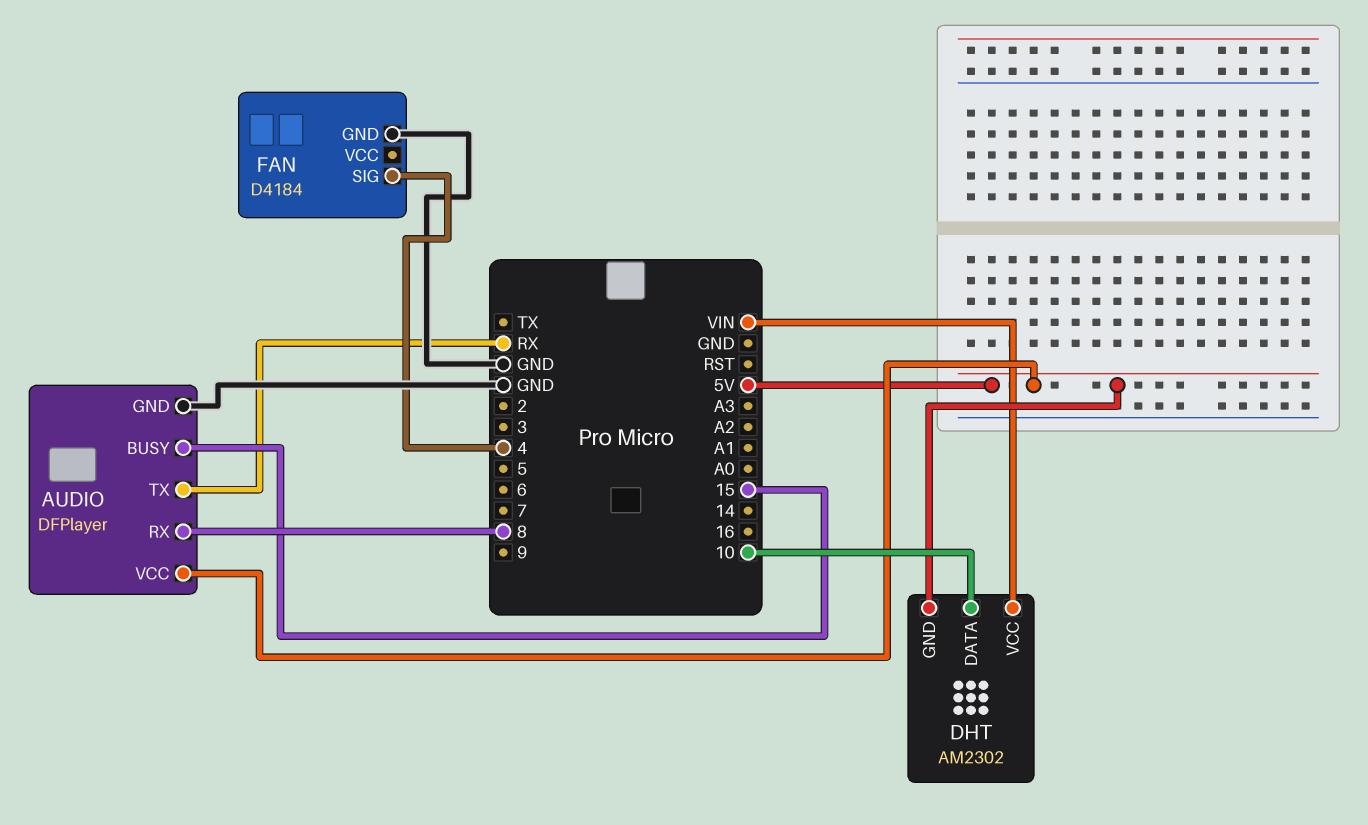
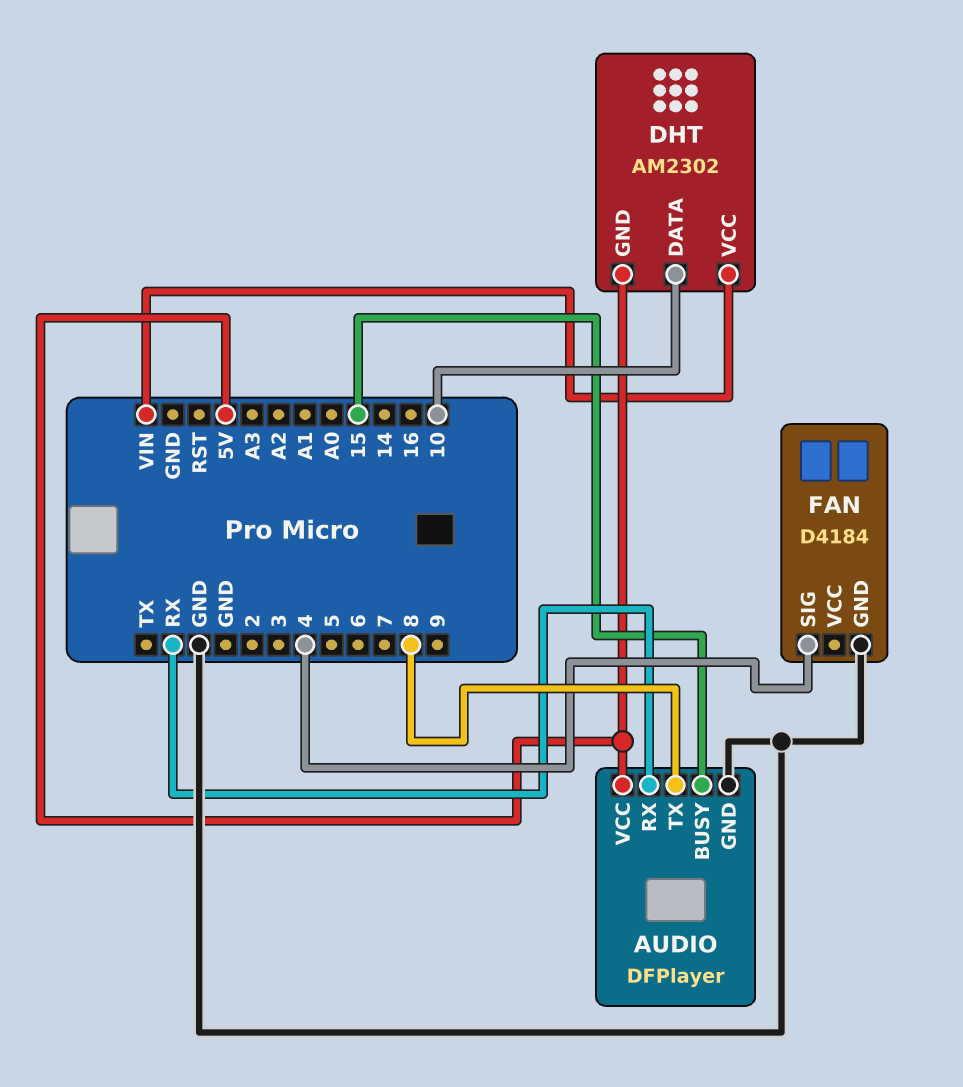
AUDIO pin RX: 8 -> RX
AUDIO pin TX: RX -> 8

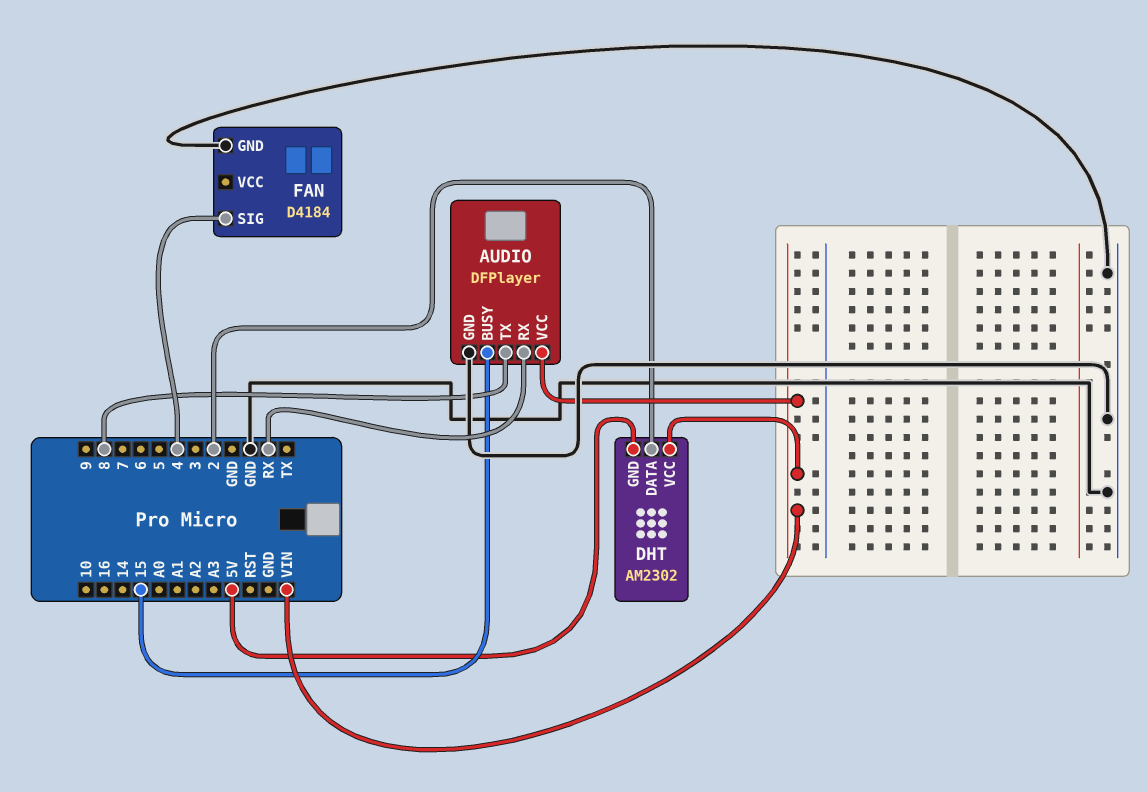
AUDIO pin VCC: 5V -> VIN
DHT pin DATA: 10 -> 2

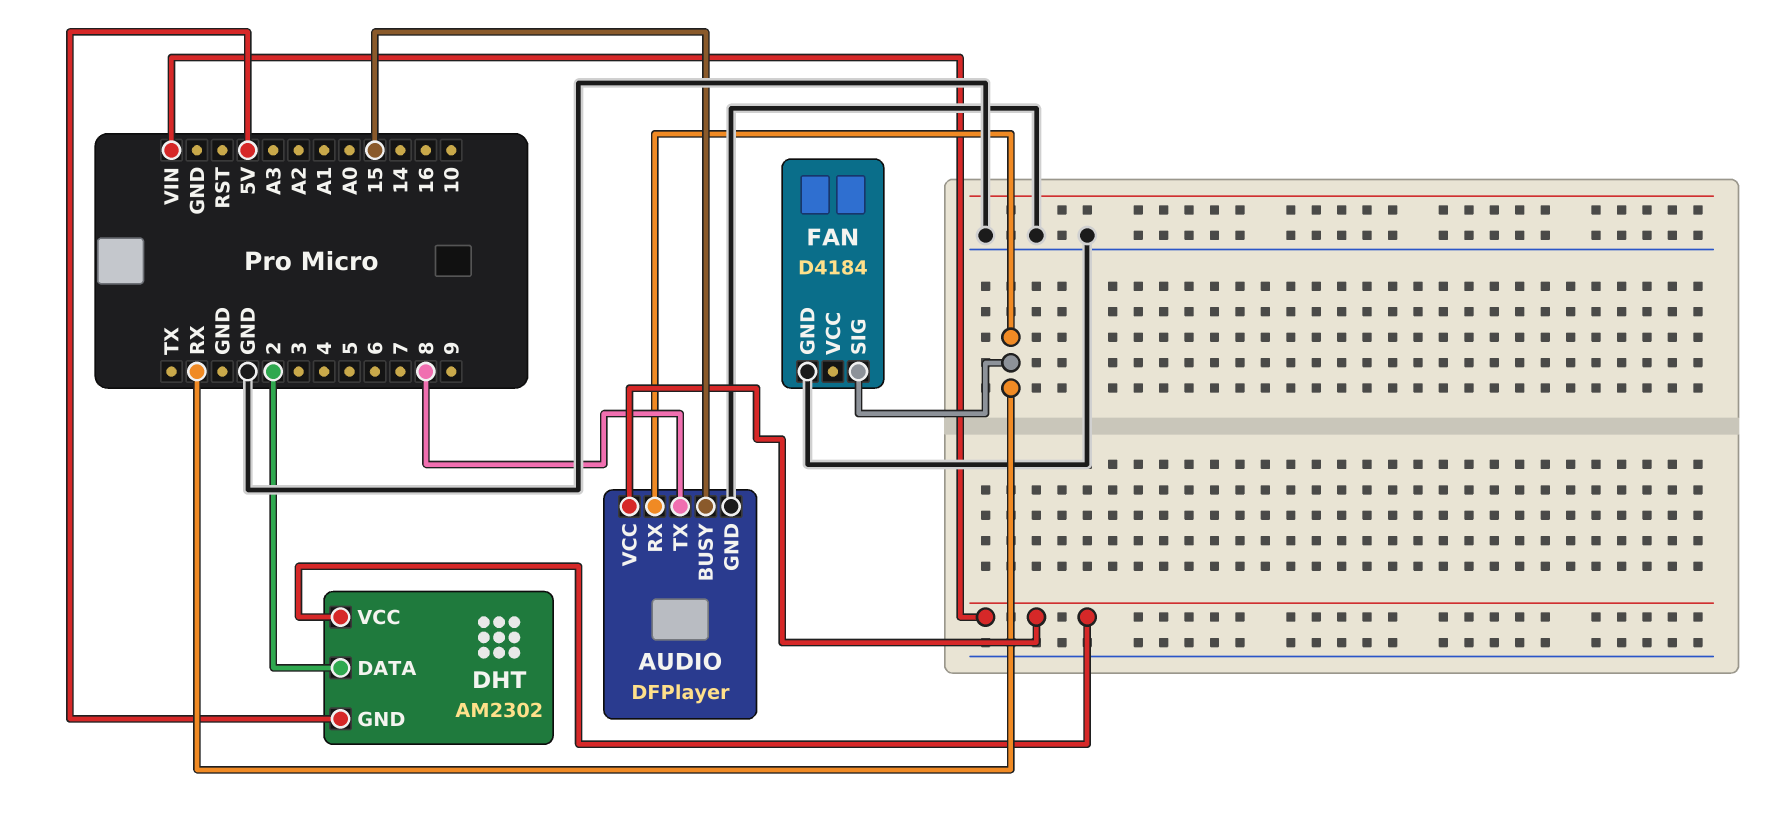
FAN pin SIG: 4 -> RX

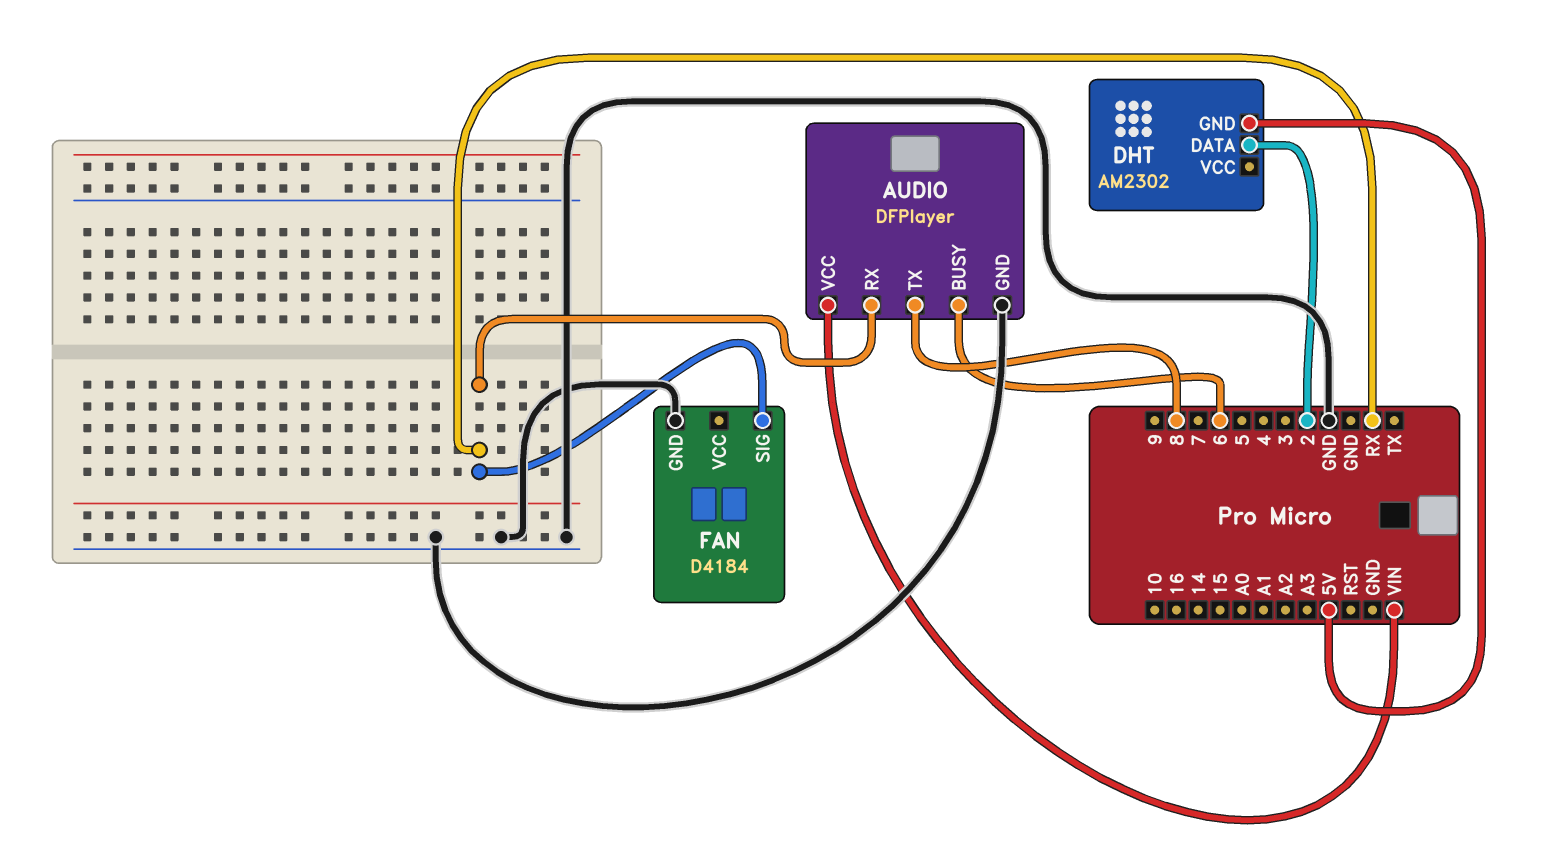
AUDIO pin BUSY: 15 -> 6
DHT pin VCC: VIN -> none

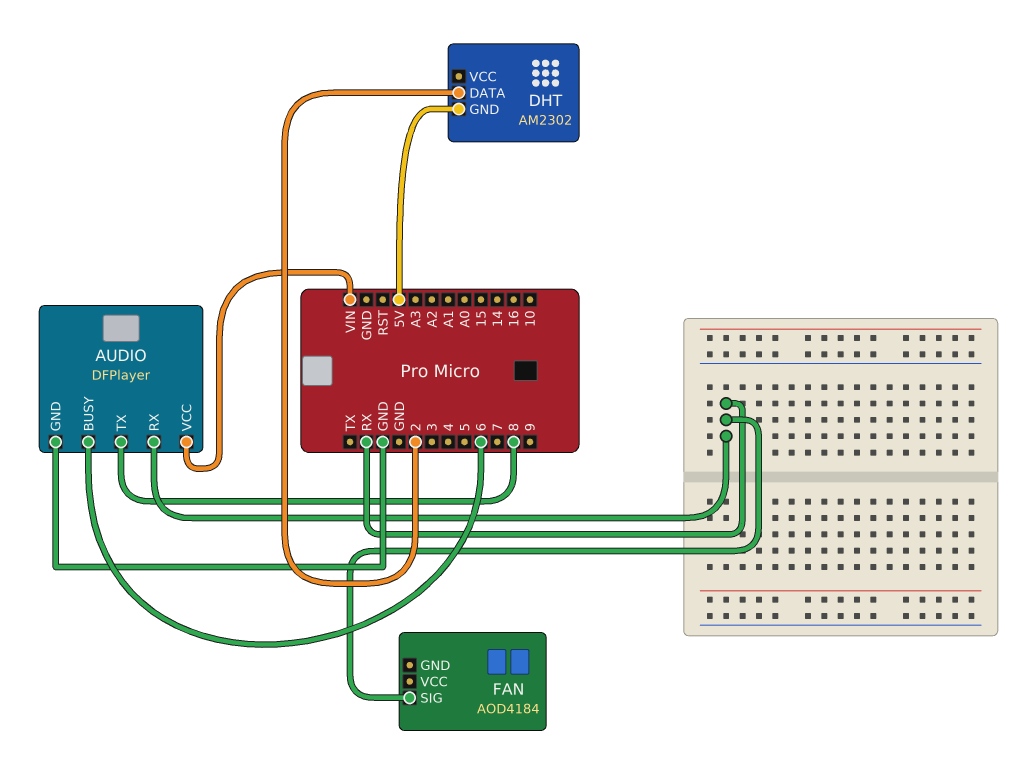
FAN: D4184 -> AOD4184
FAN pin GND: GND -> none

